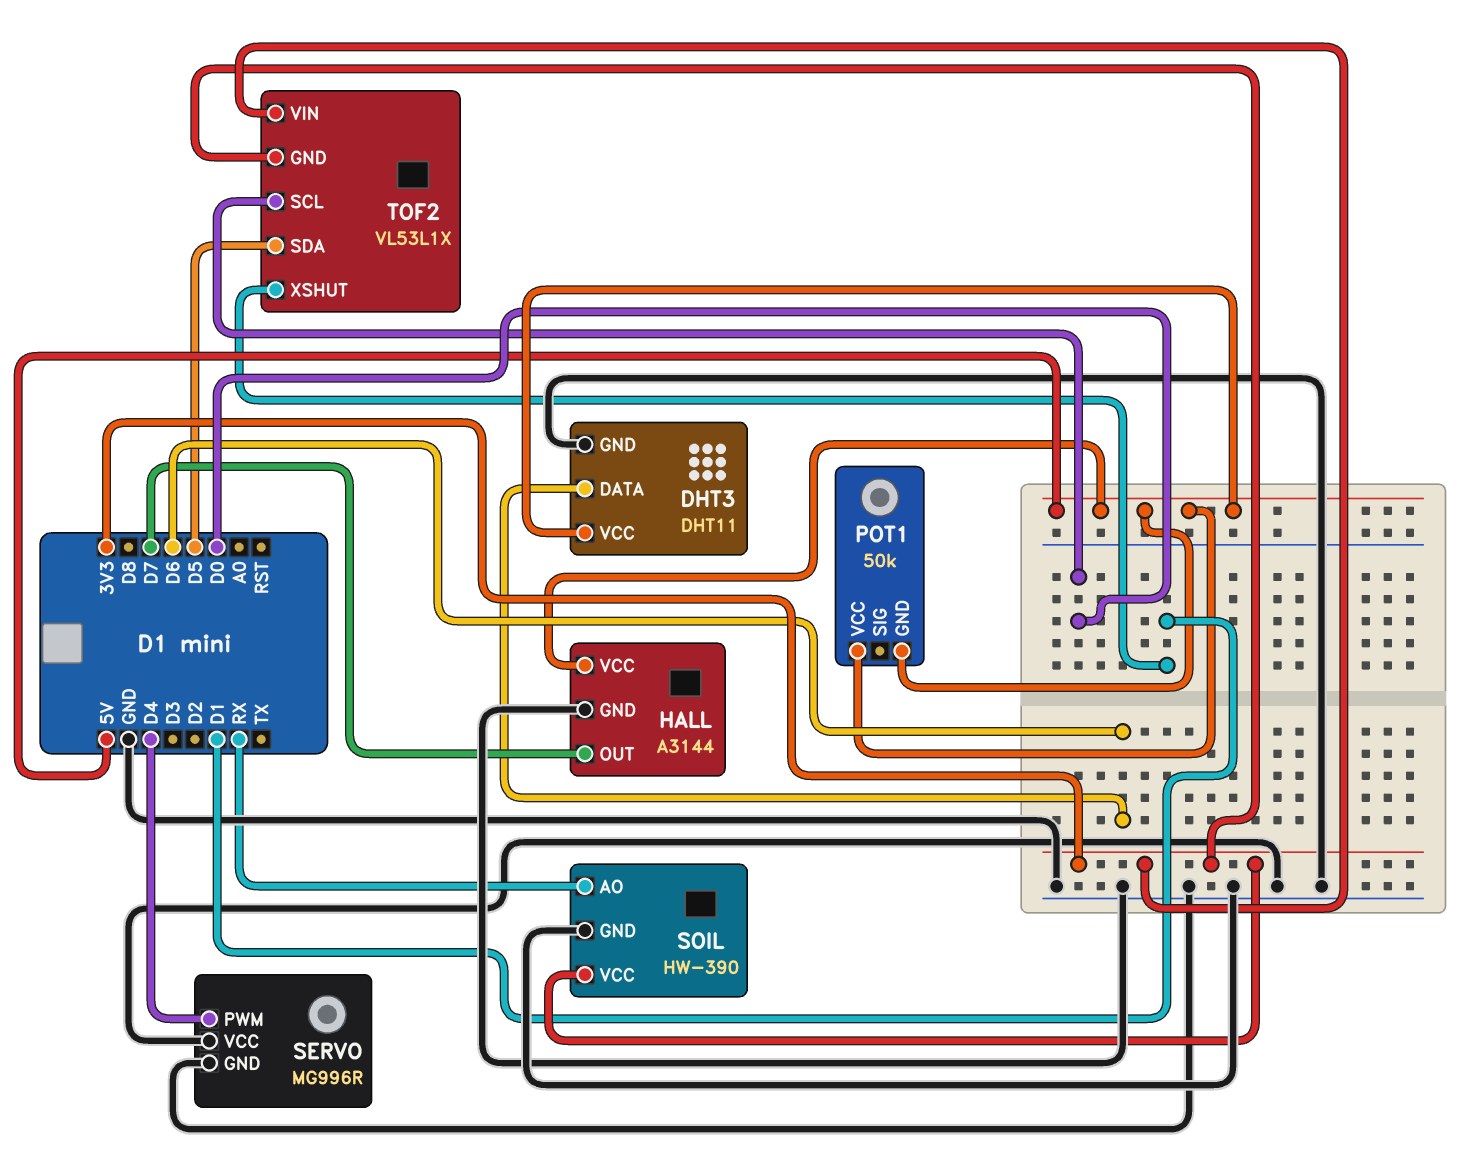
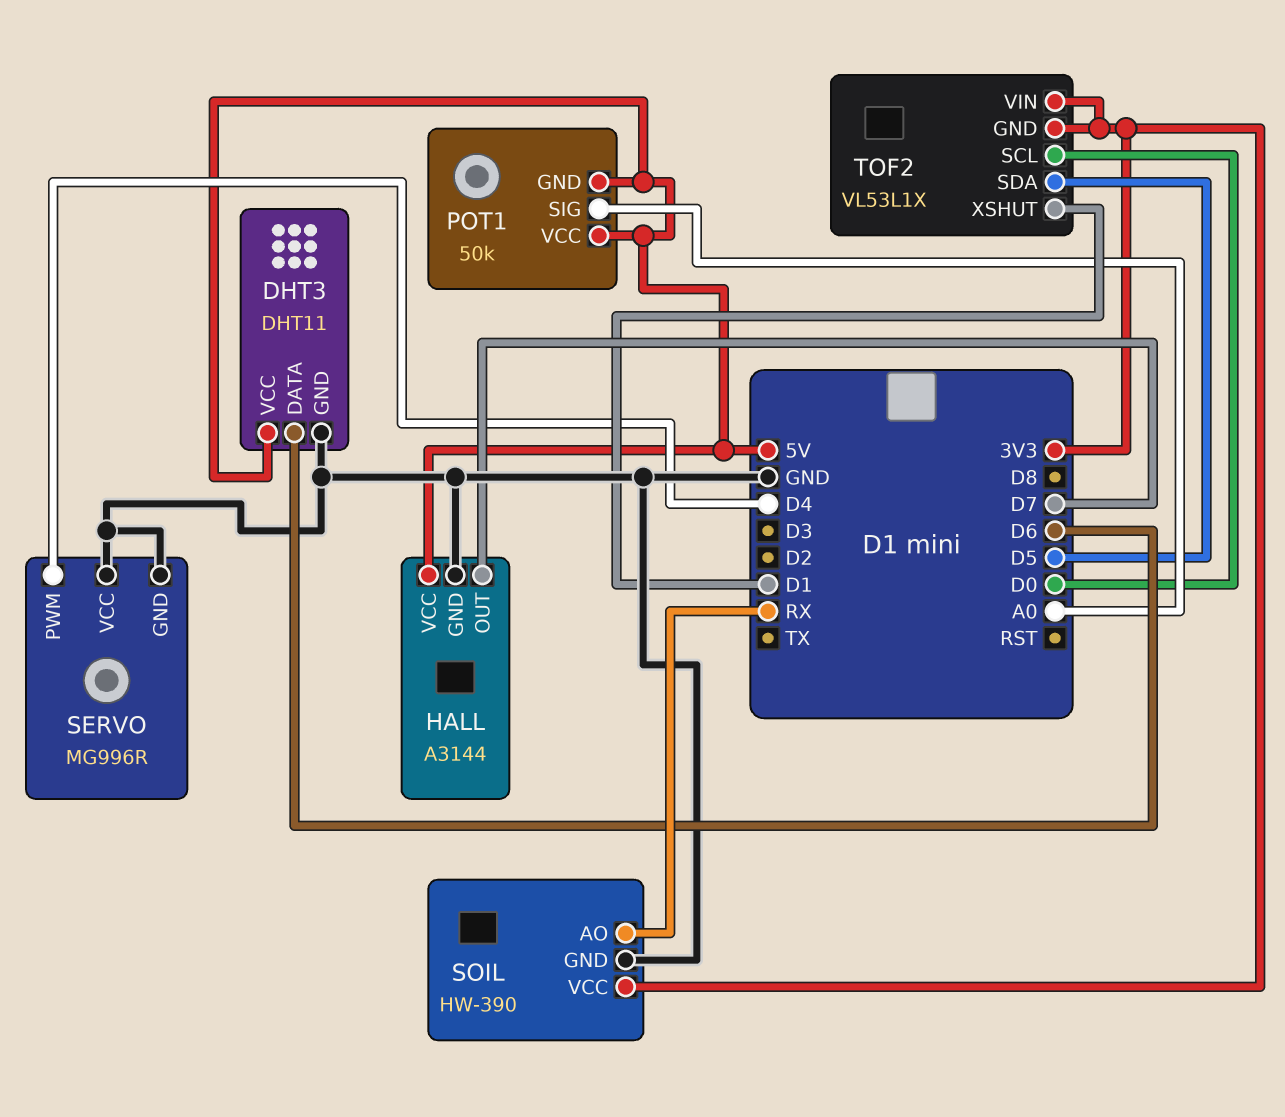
POT1 pin SIG: none -> A0

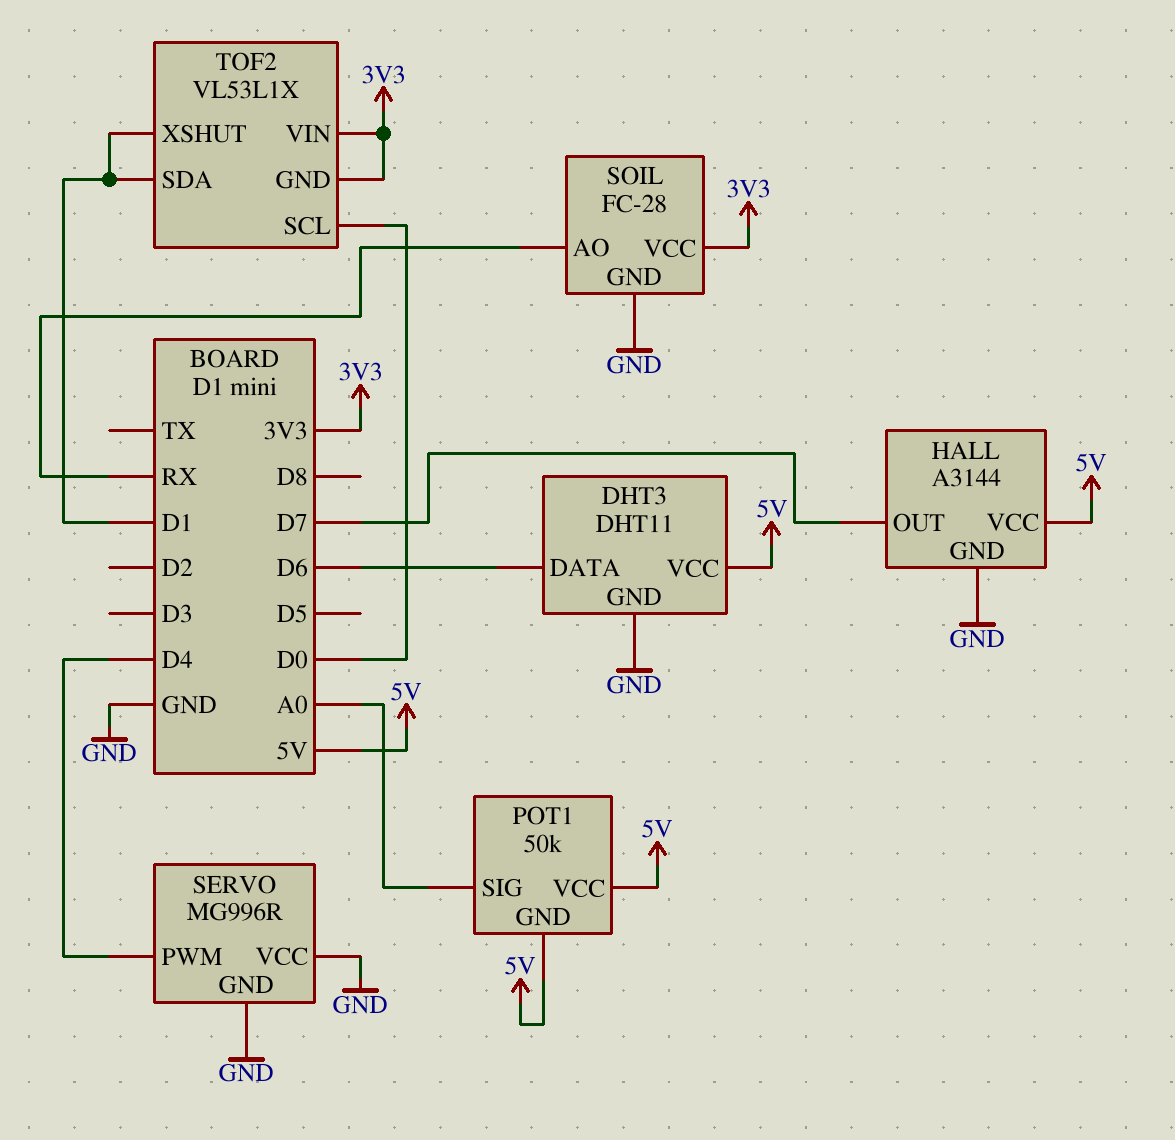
SOIL: HW-390 -> FC-28
TOF2 pin SDA: D5 -> D1

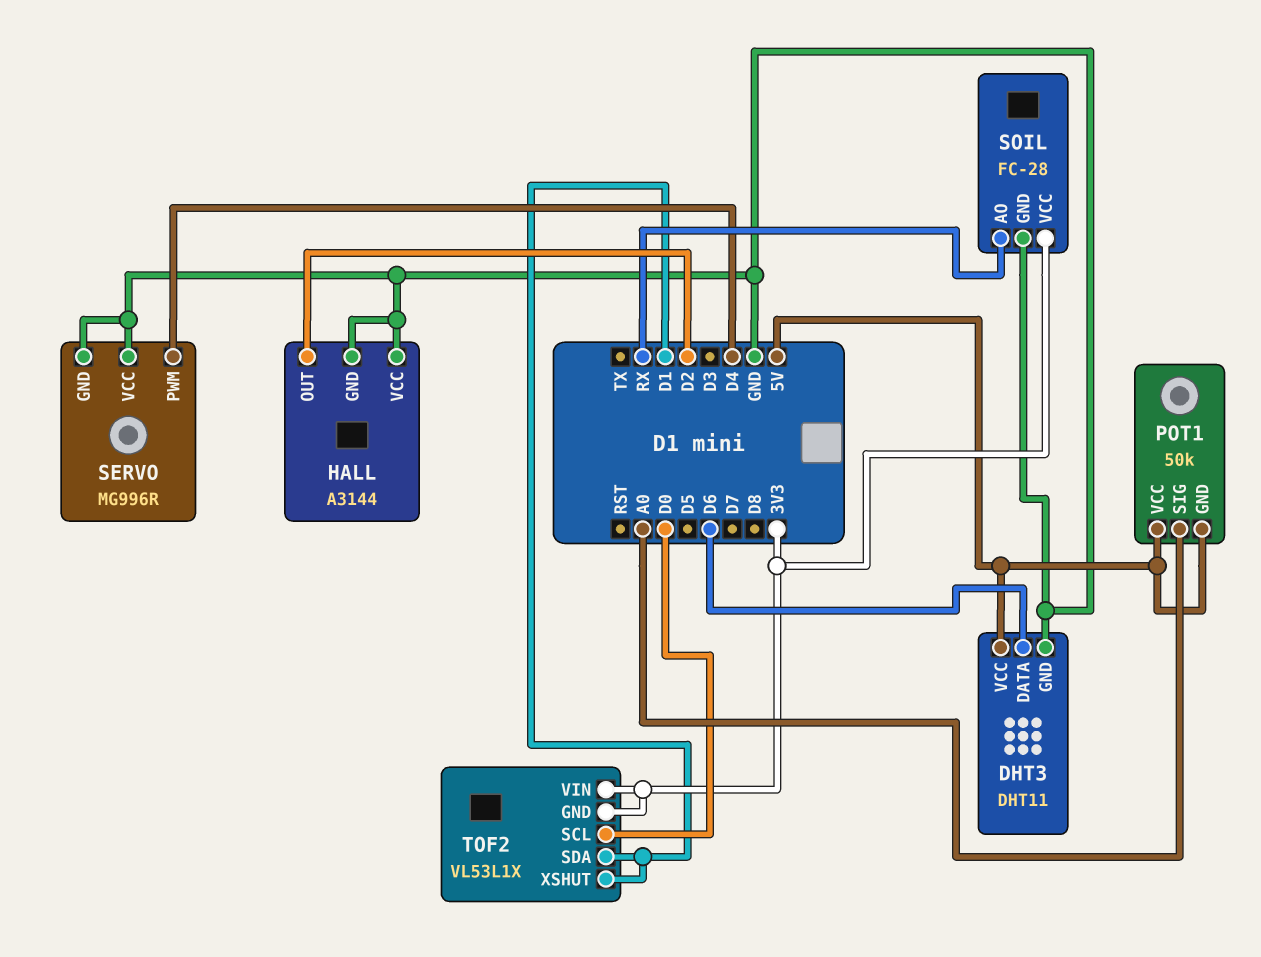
HALL pin OUT: D7 -> D2
HALL pin VCC: 5V -> GND

